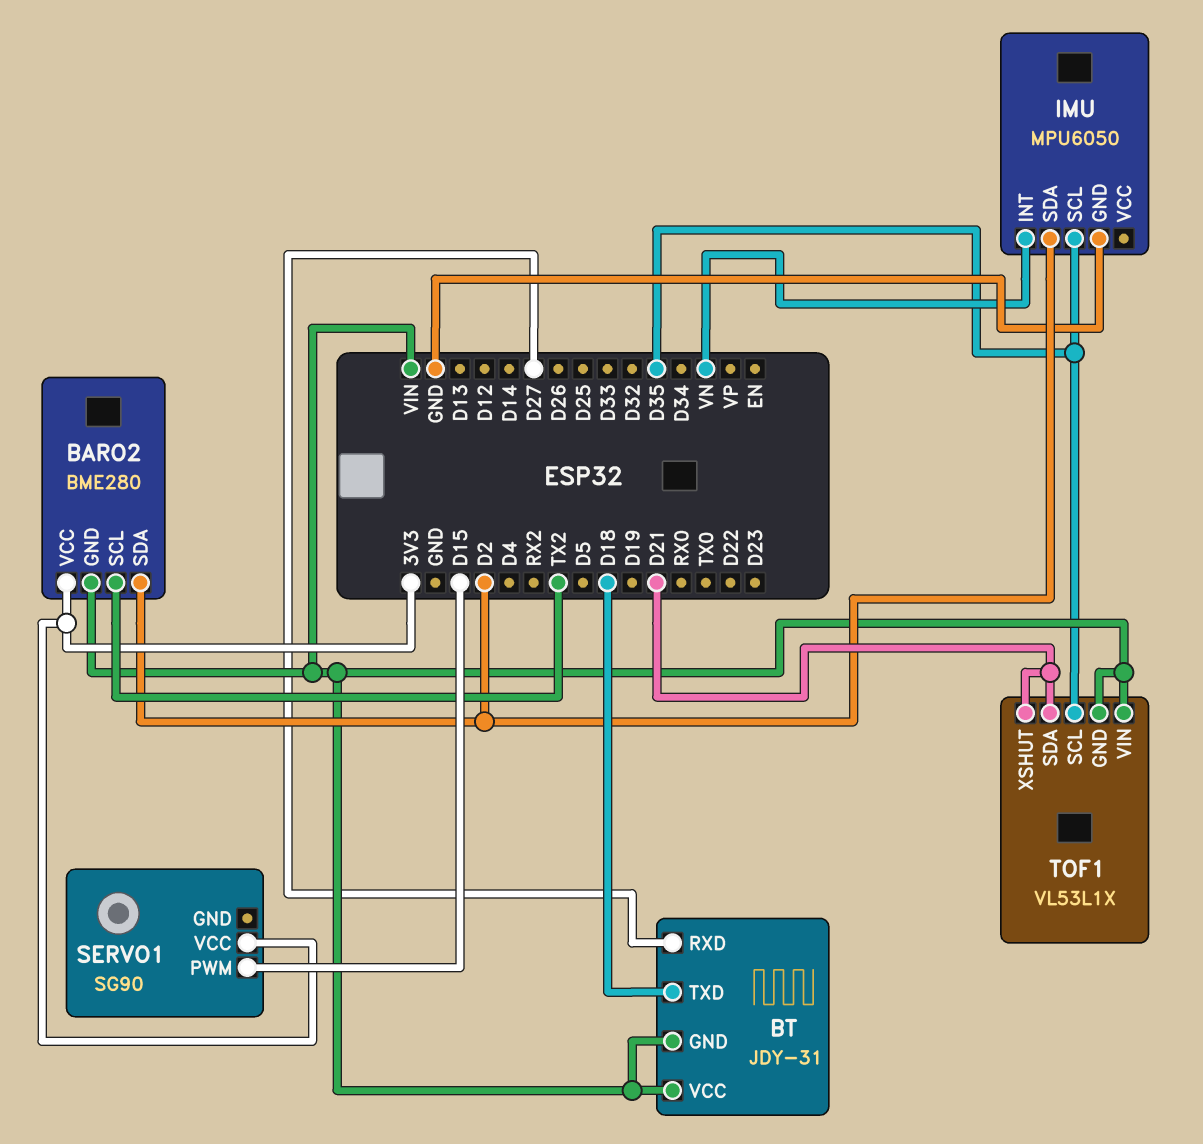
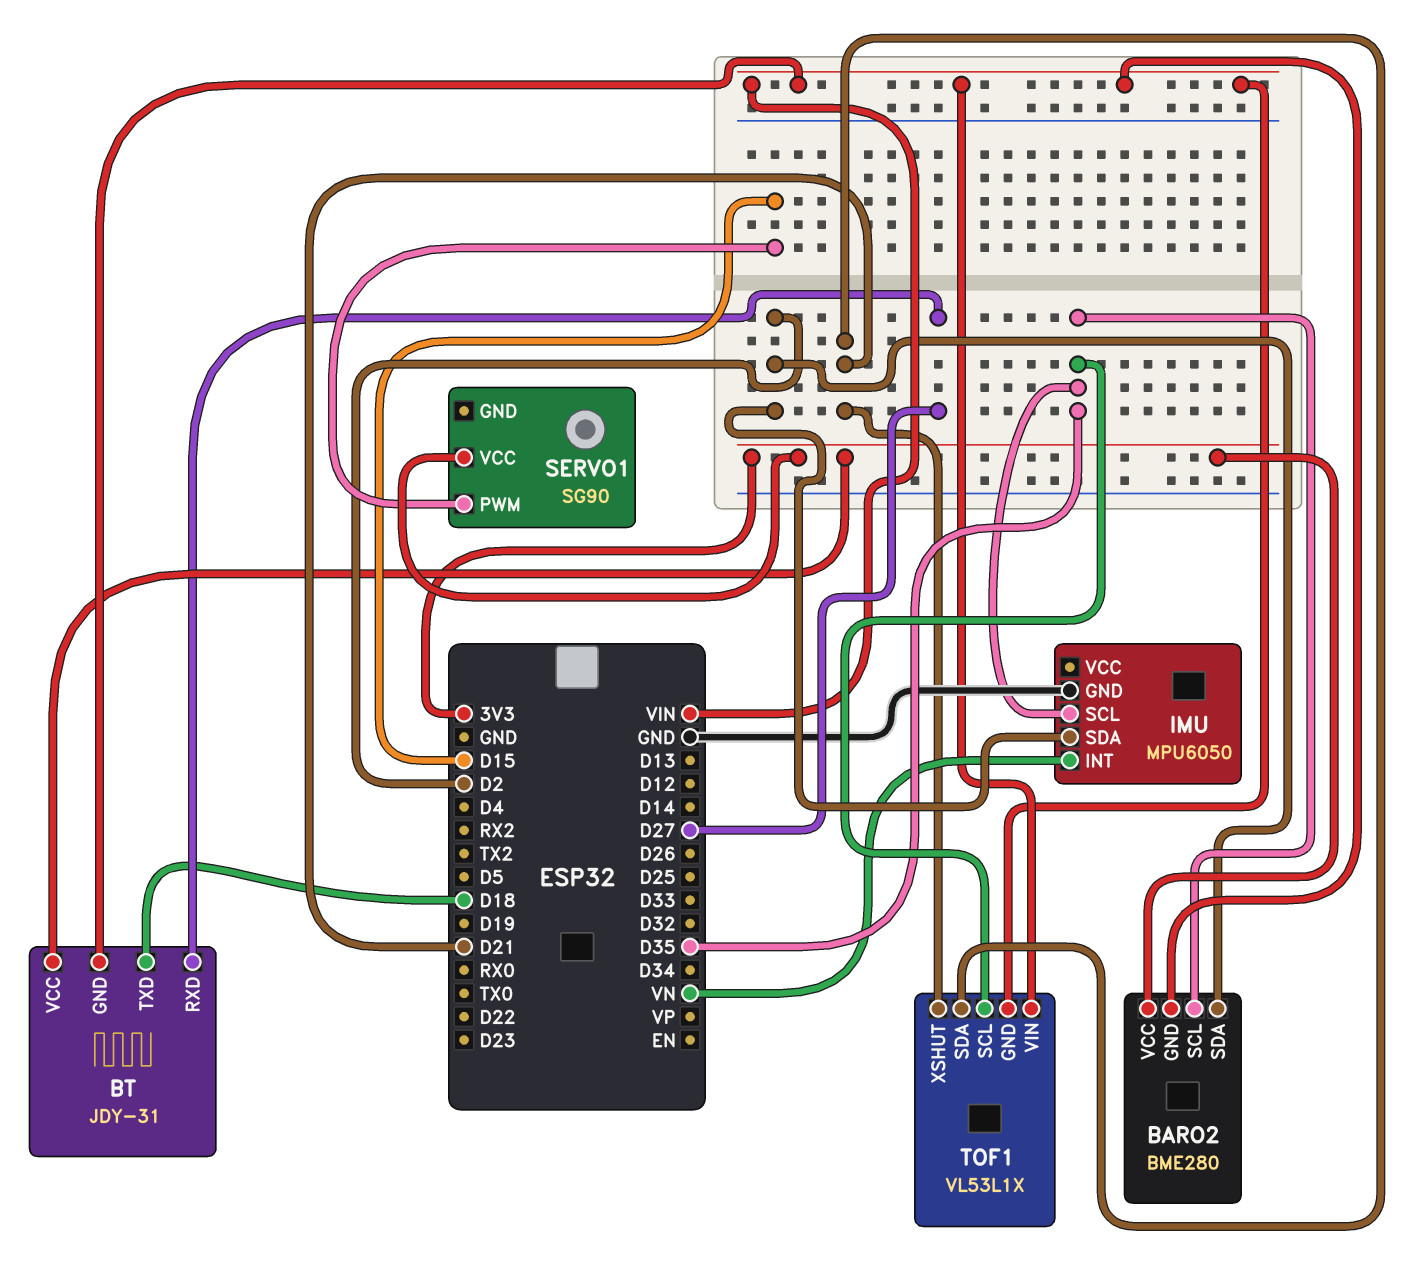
BARO2 pin SCL: TX2 -> D35
BT pin VCC: VIN -> 3V3

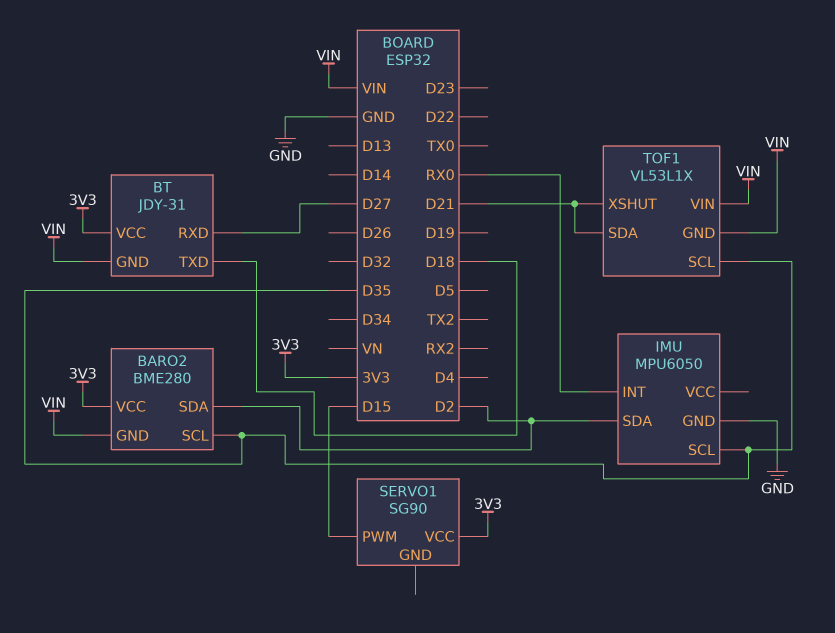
IMU pin INT: VN -> RX0

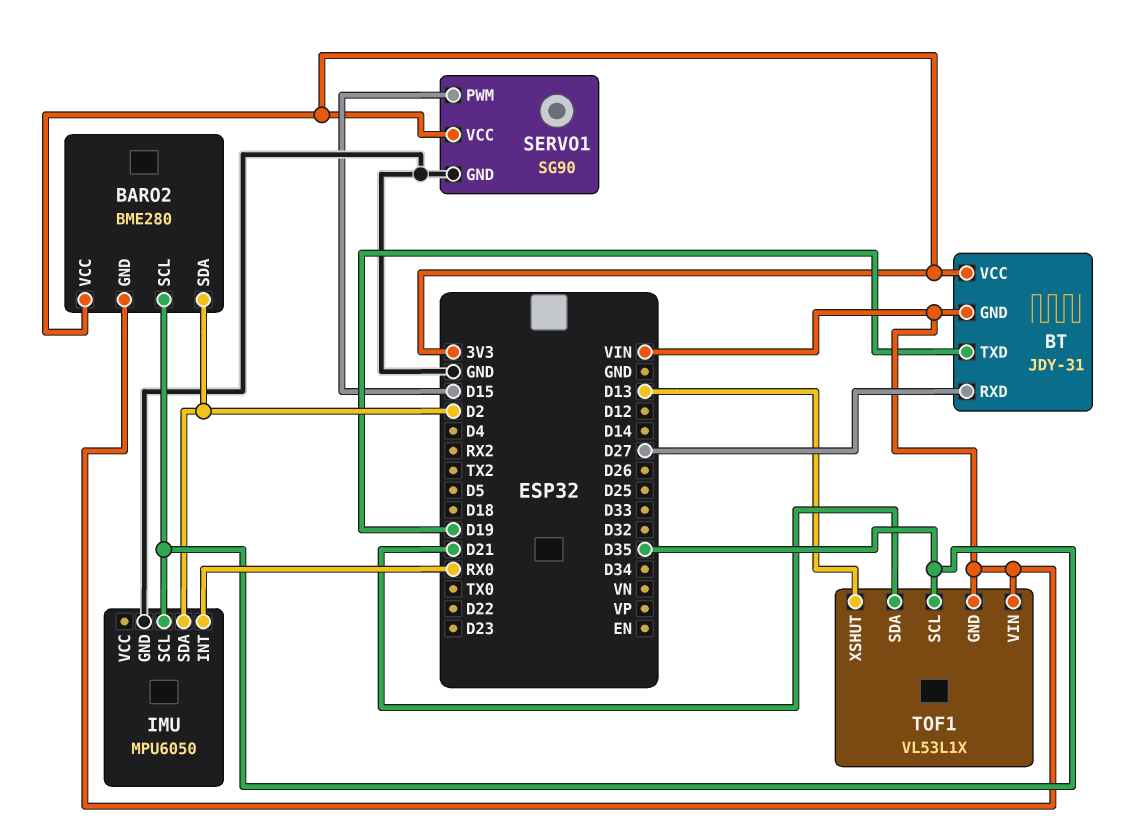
BT pin TXD: D18 -> D19
SERVO1 pin GND: none -> GND
TOF1 pin XSHUT: D21 -> D13

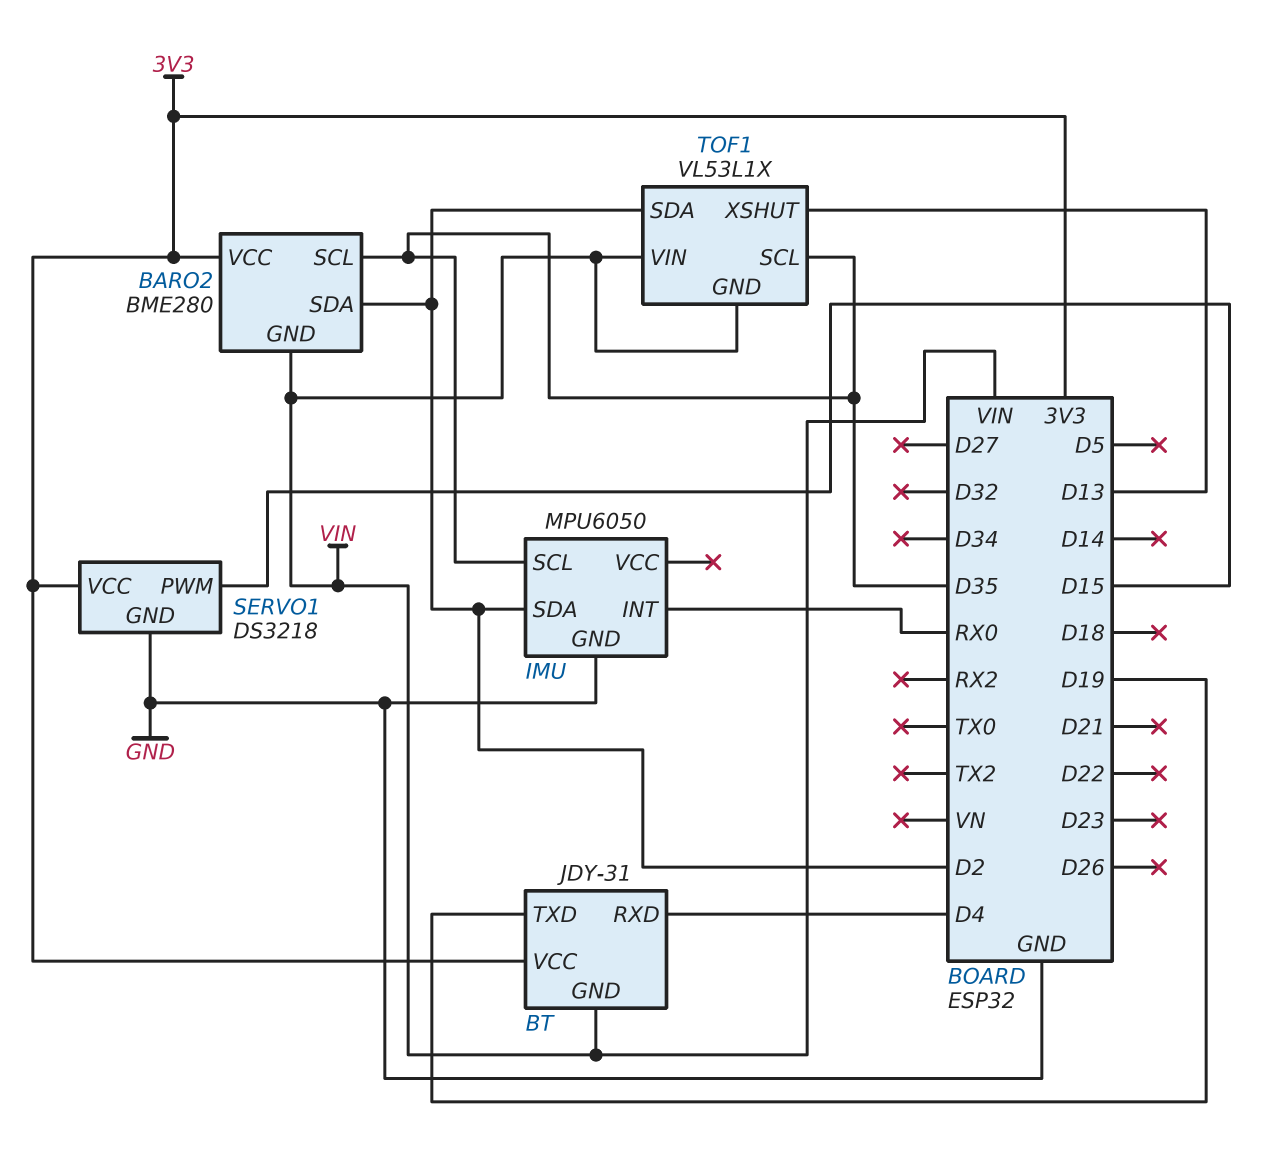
BT pin RXD: D27 -> D4
SERVO1: SG90 -> DS3218
TOF1 pin SDA: D21 -> D2

